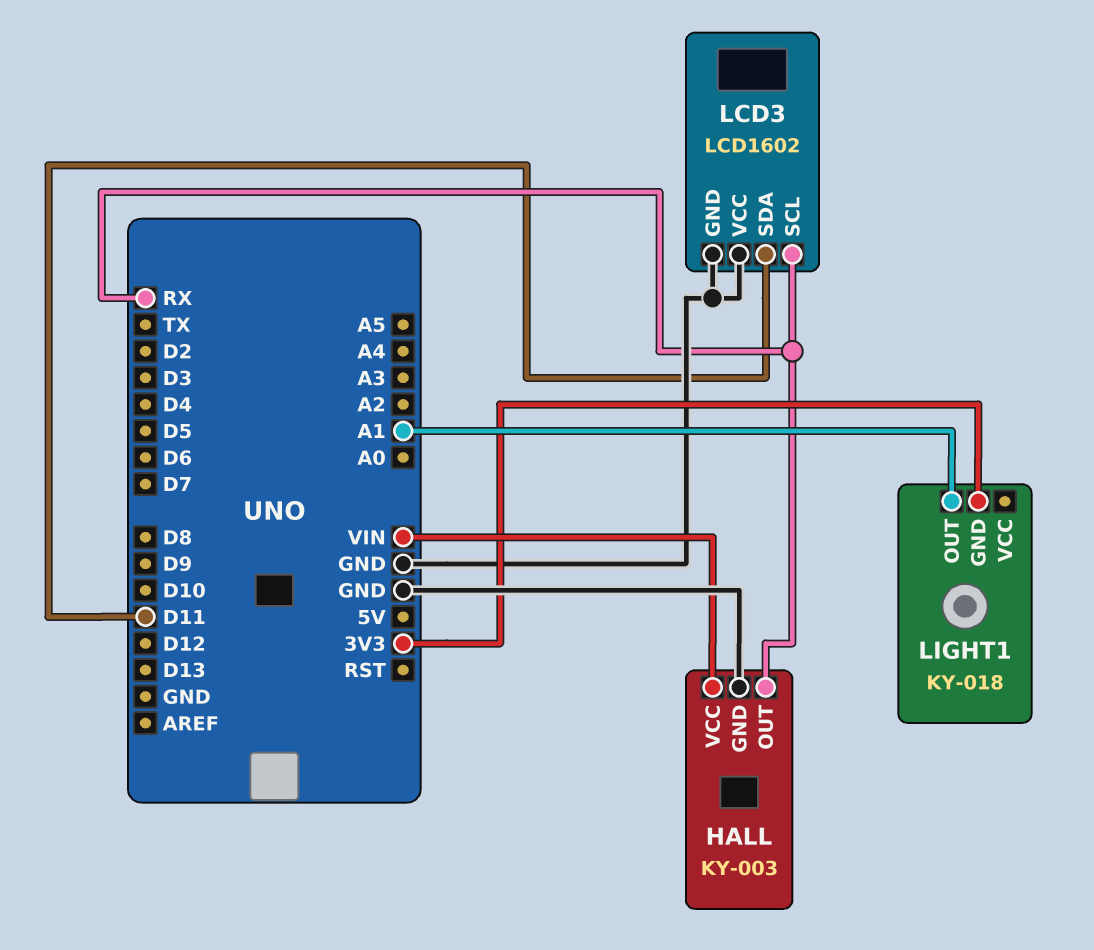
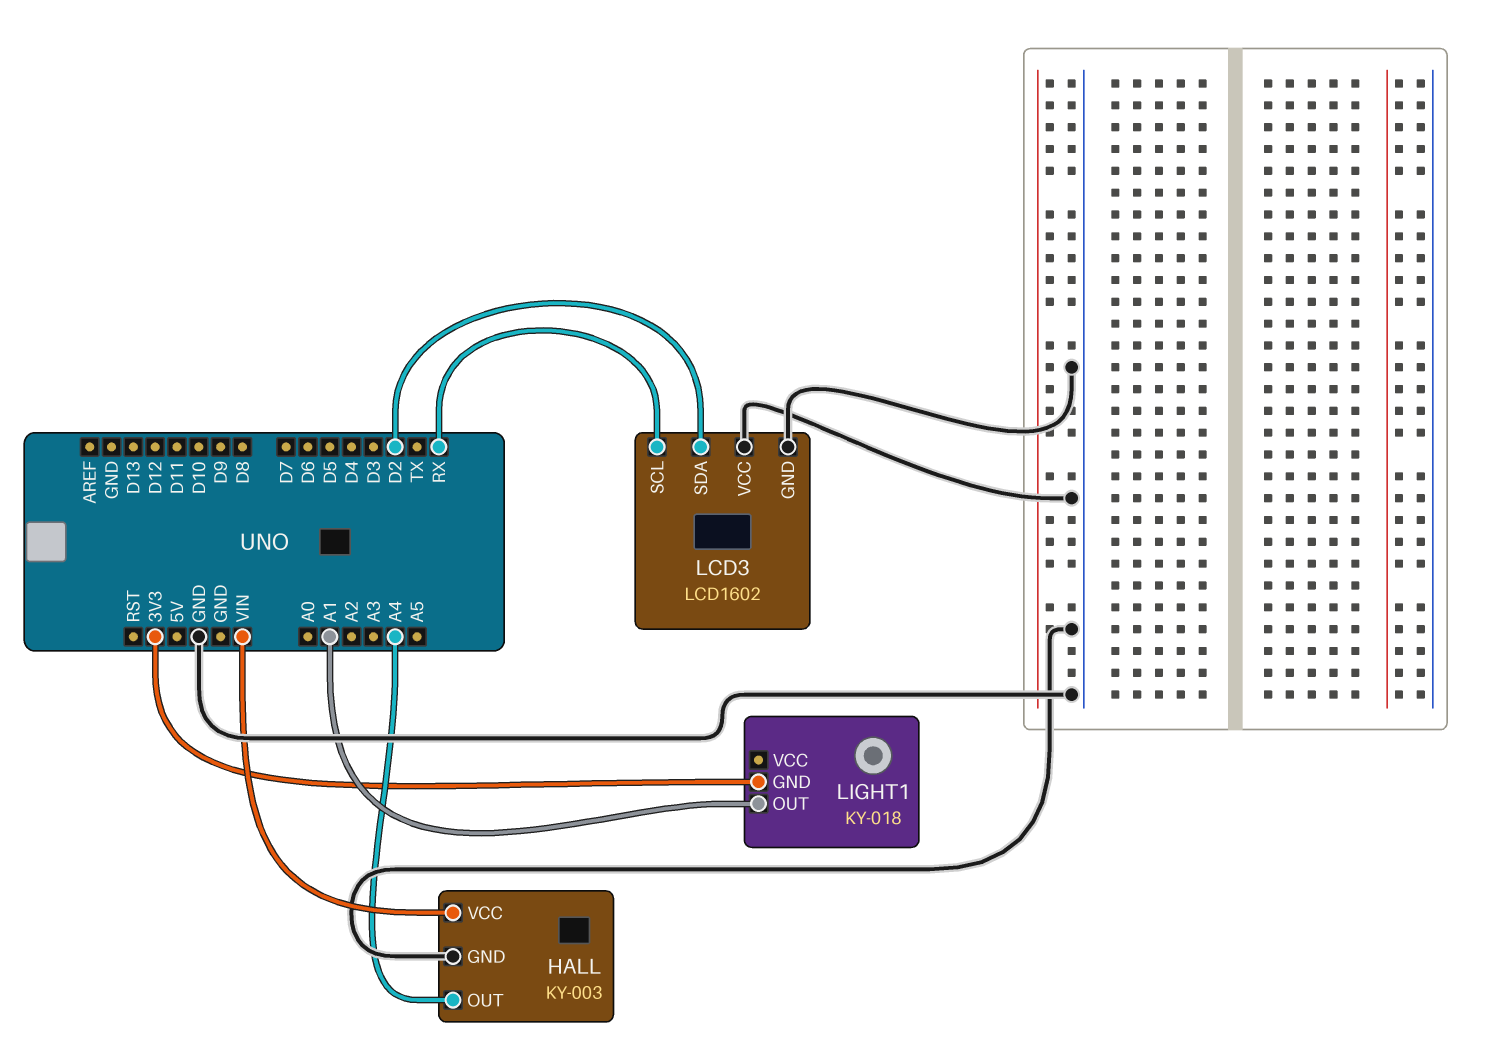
HALL pin OUT: RX -> A4
LCD3 pin SDA: D11 -> D2

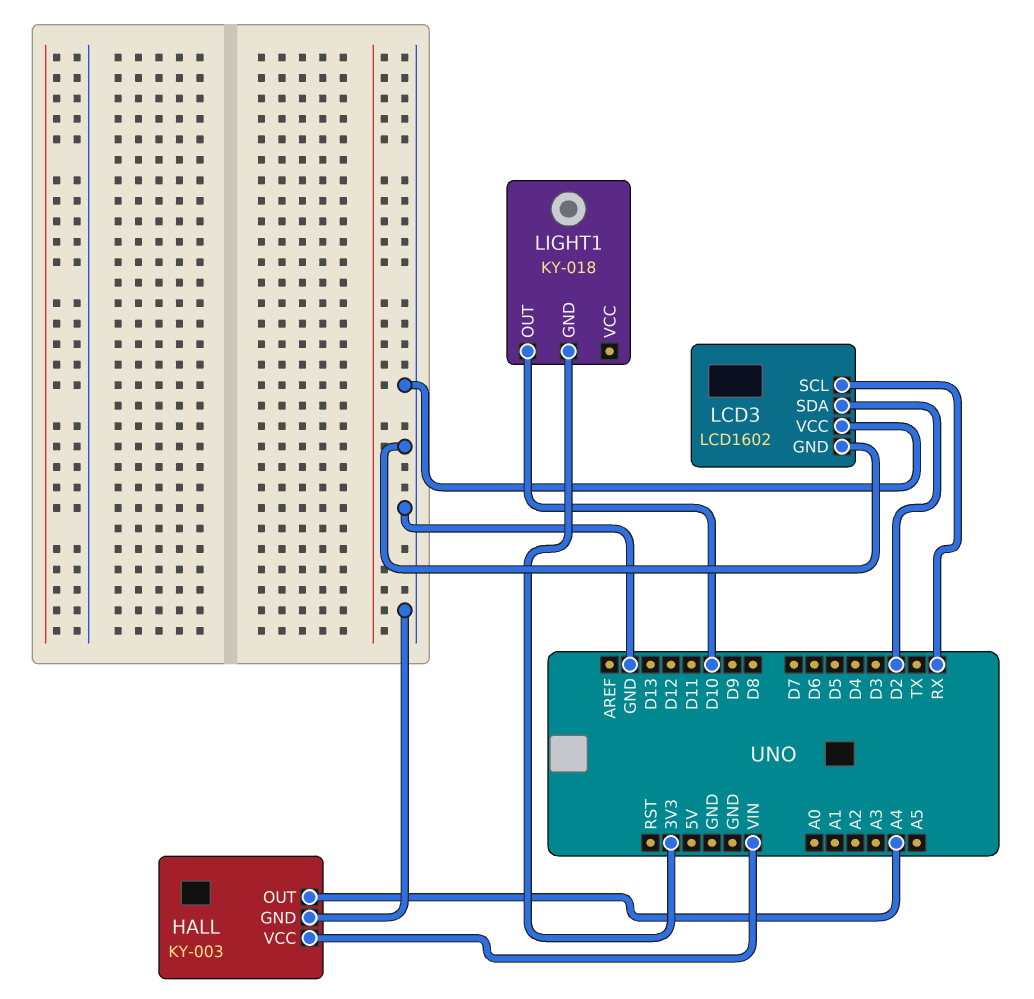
LIGHT1 pin OUT: A1 -> D10

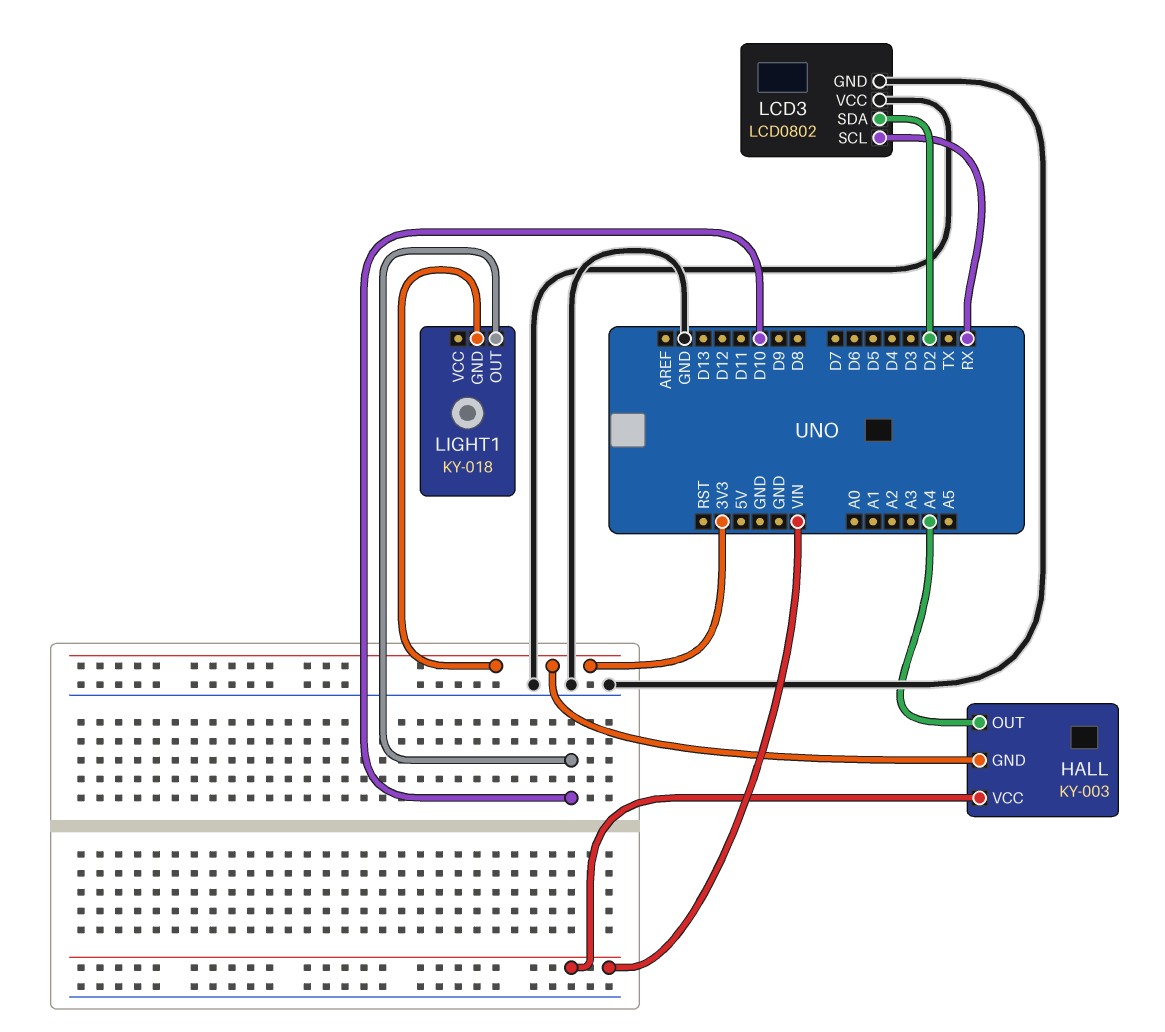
HALL pin GND: GND -> 3V3
LCD3: LCD1602 -> LCD0802

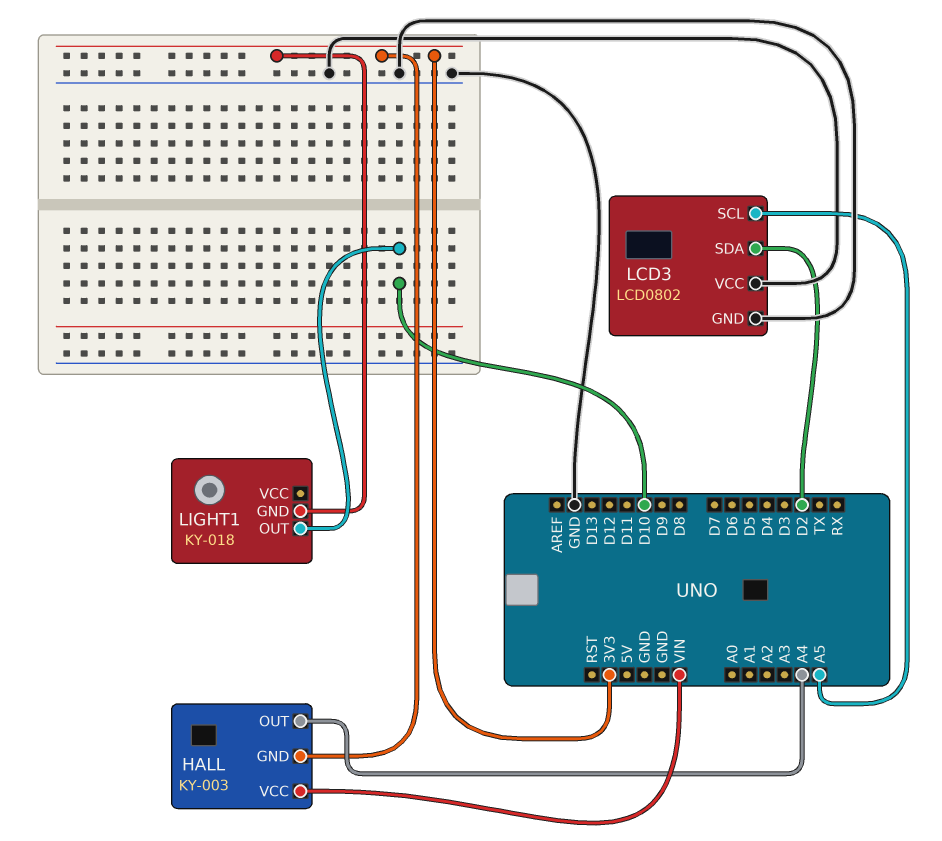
LCD3 pin SCL: RX -> A5

